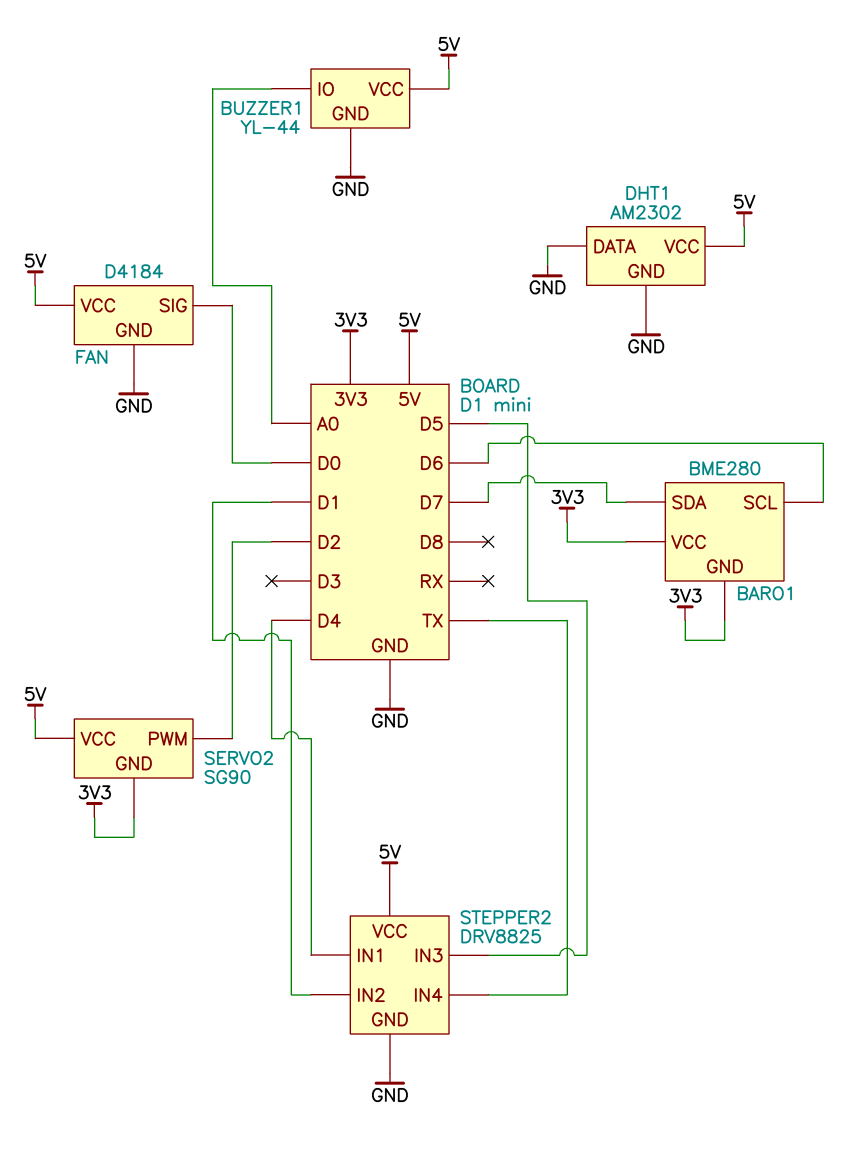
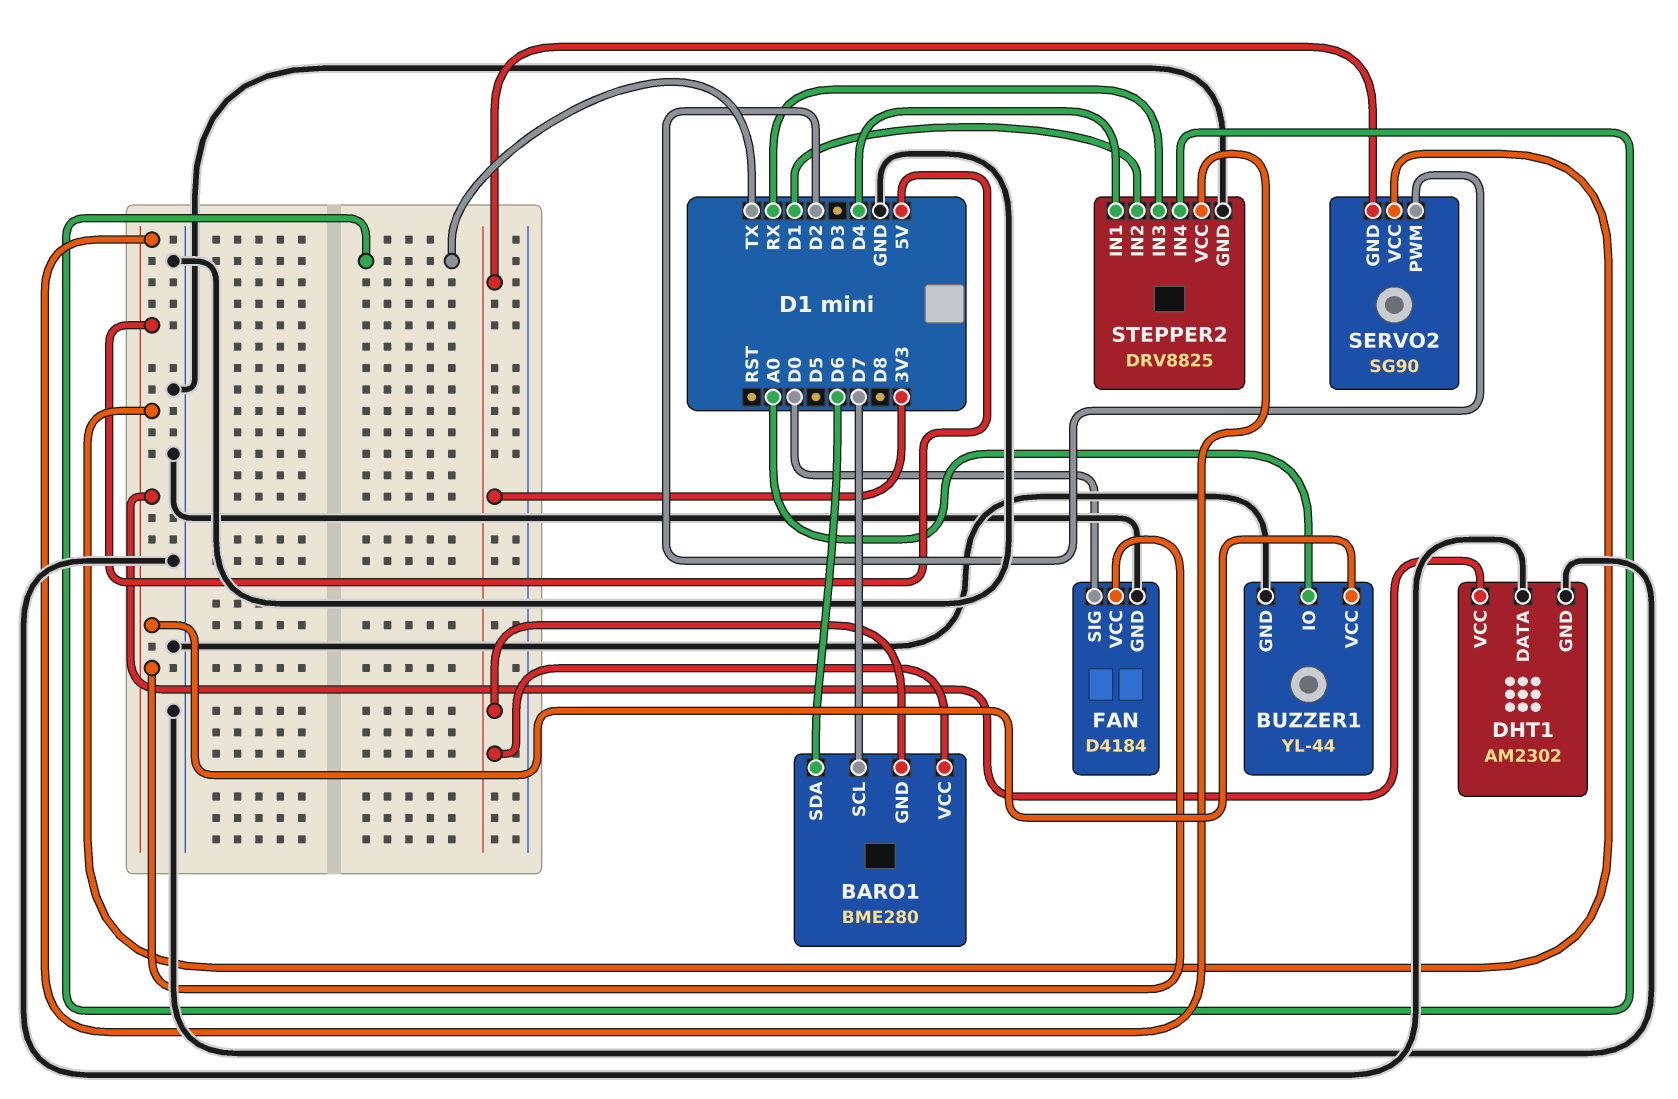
BARO1 pin SCL: D6 -> D7
BARO1 pin SDA: D7 -> D6
STEPPER2 pin IN3: D5 -> RX

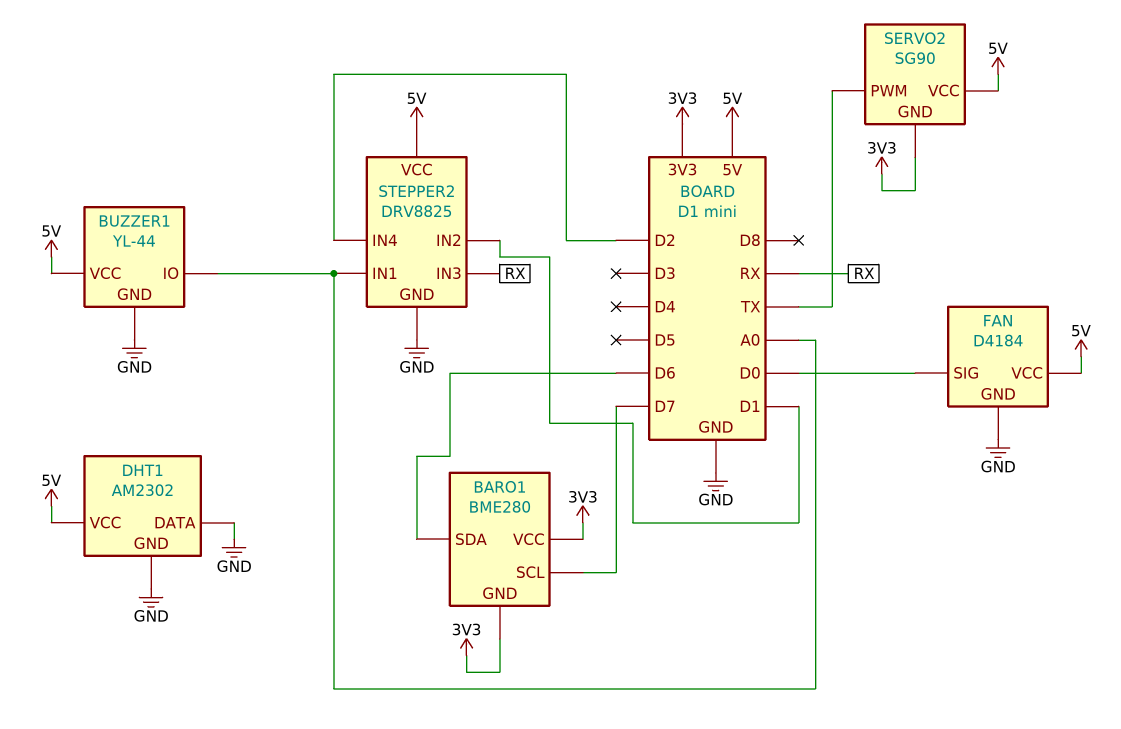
SERVO2 pin PWM: D2 -> TX
STEPPER2 pin IN1: D4 -> A0
STEPPER2 pin IN4: TX -> D2

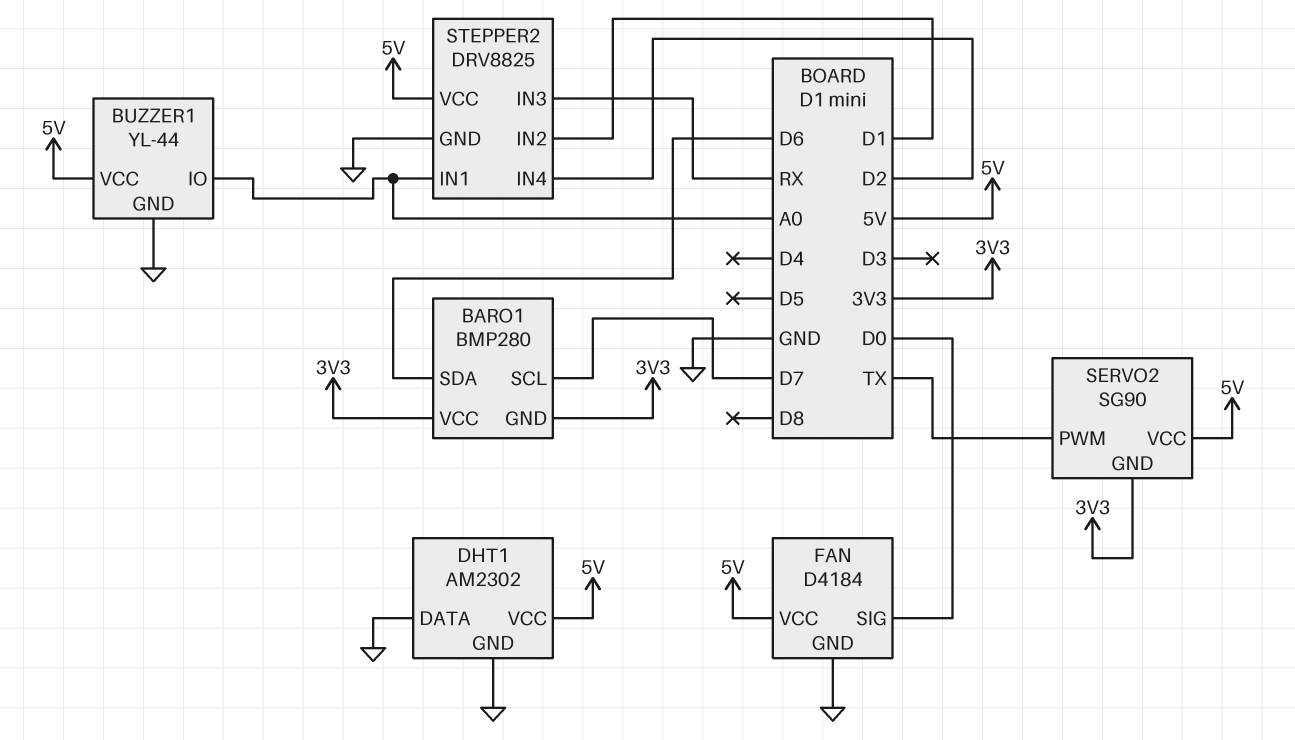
BARO1: BME280 -> BMP280

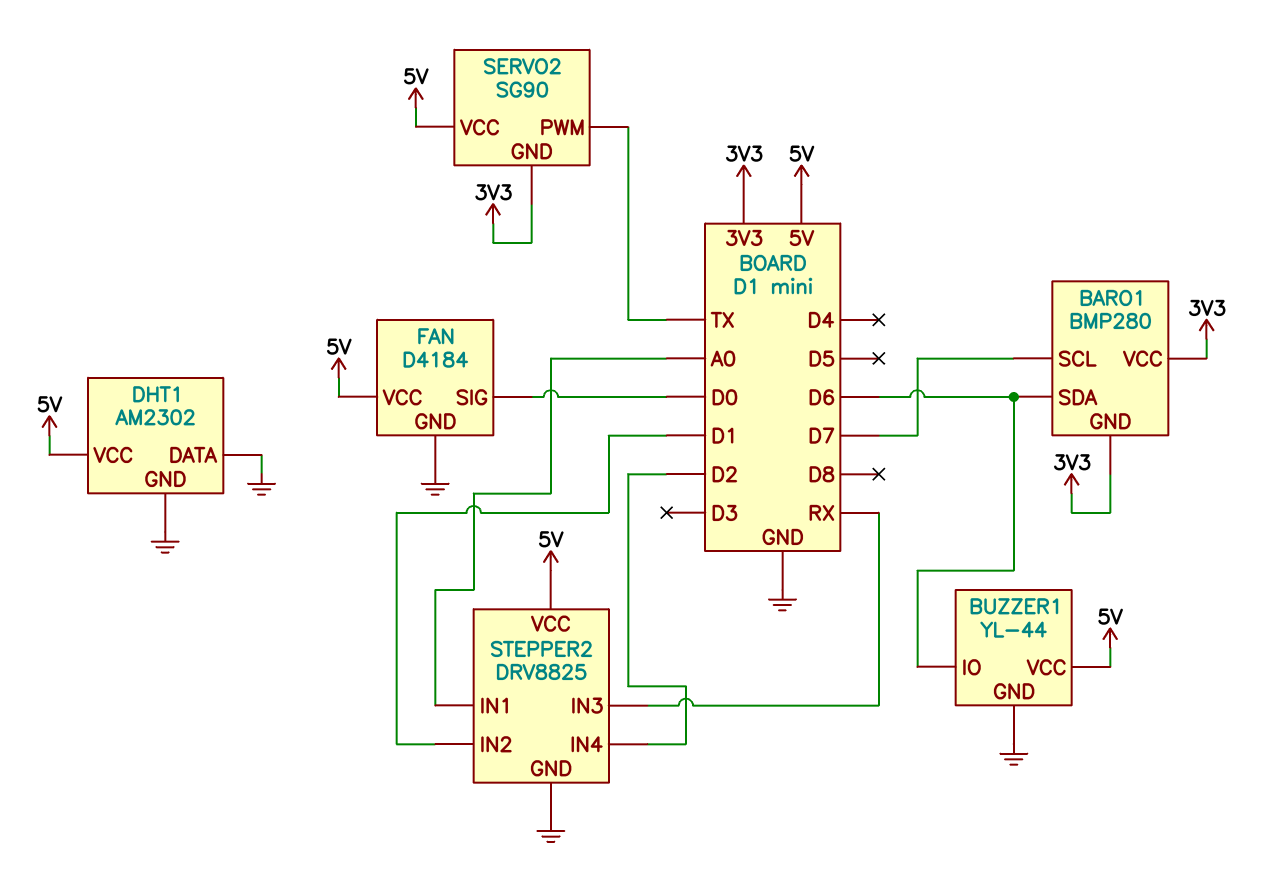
BUZZER1 pin IO: A0 -> D6

